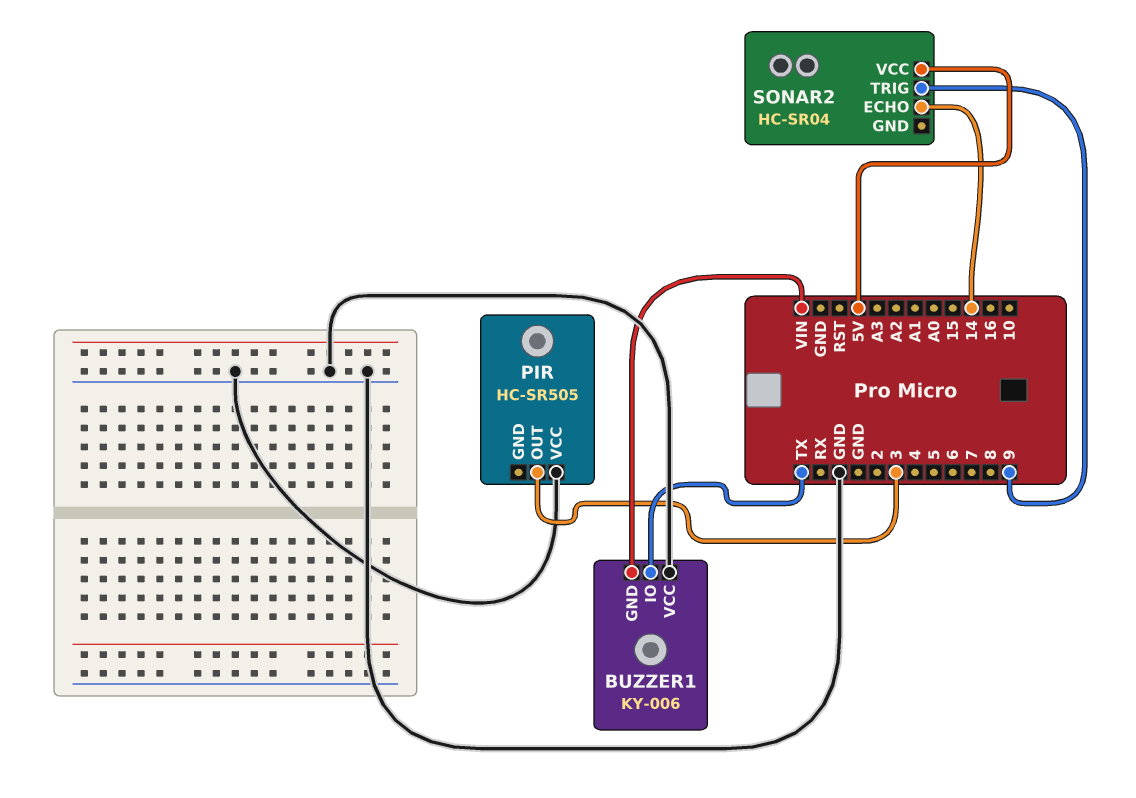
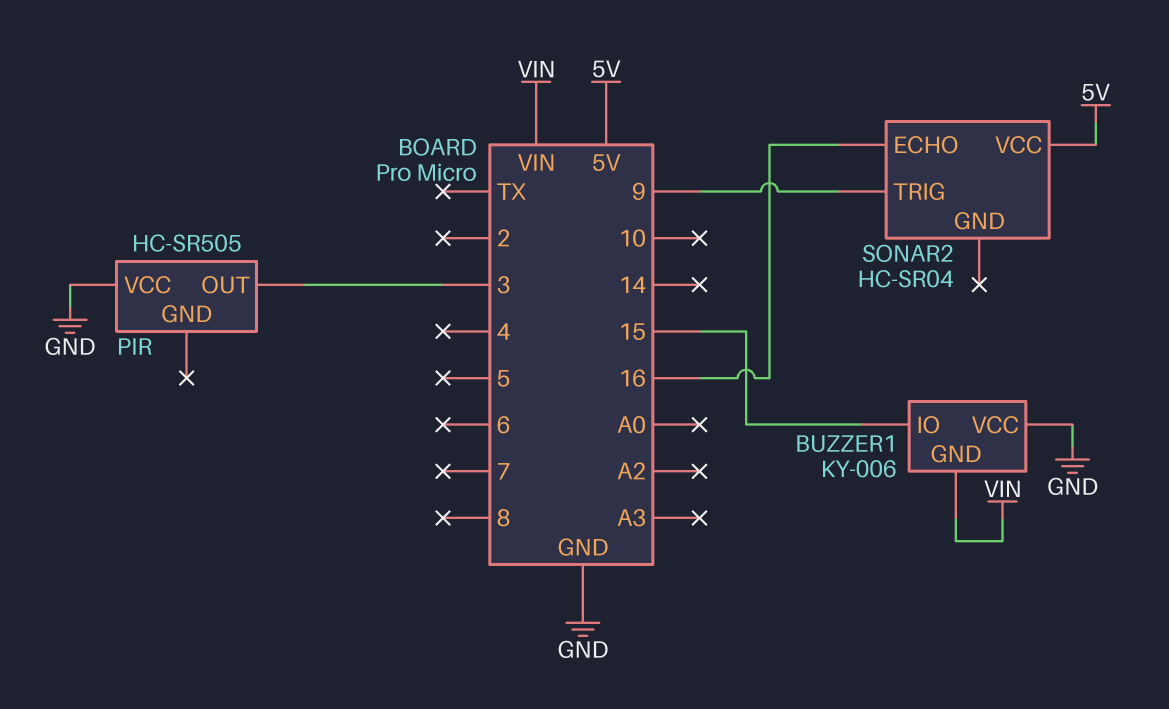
BUZZER1 pin IO: TX -> 15
SONAR2 pin ECHO: 14 -> 16

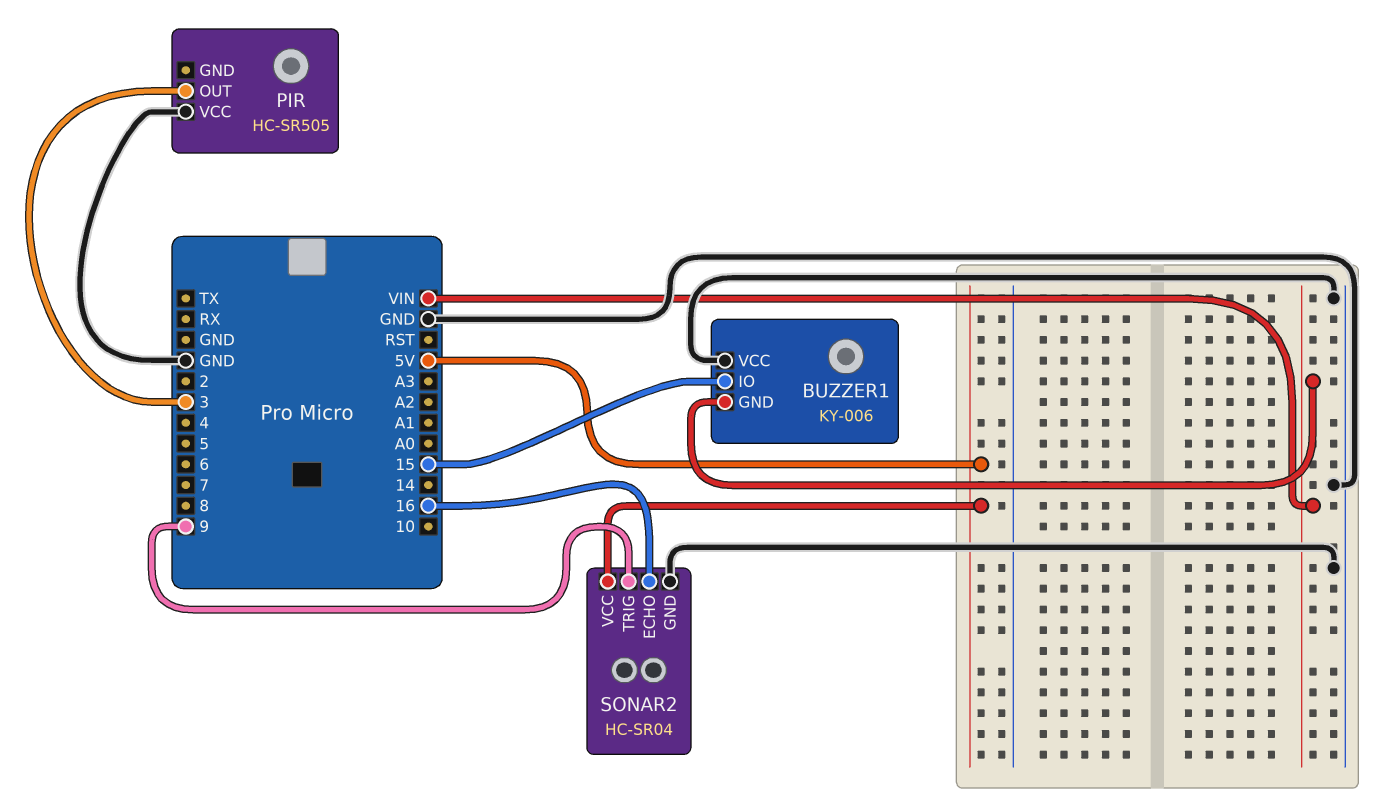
SONAR2 pin GND: none -> GND

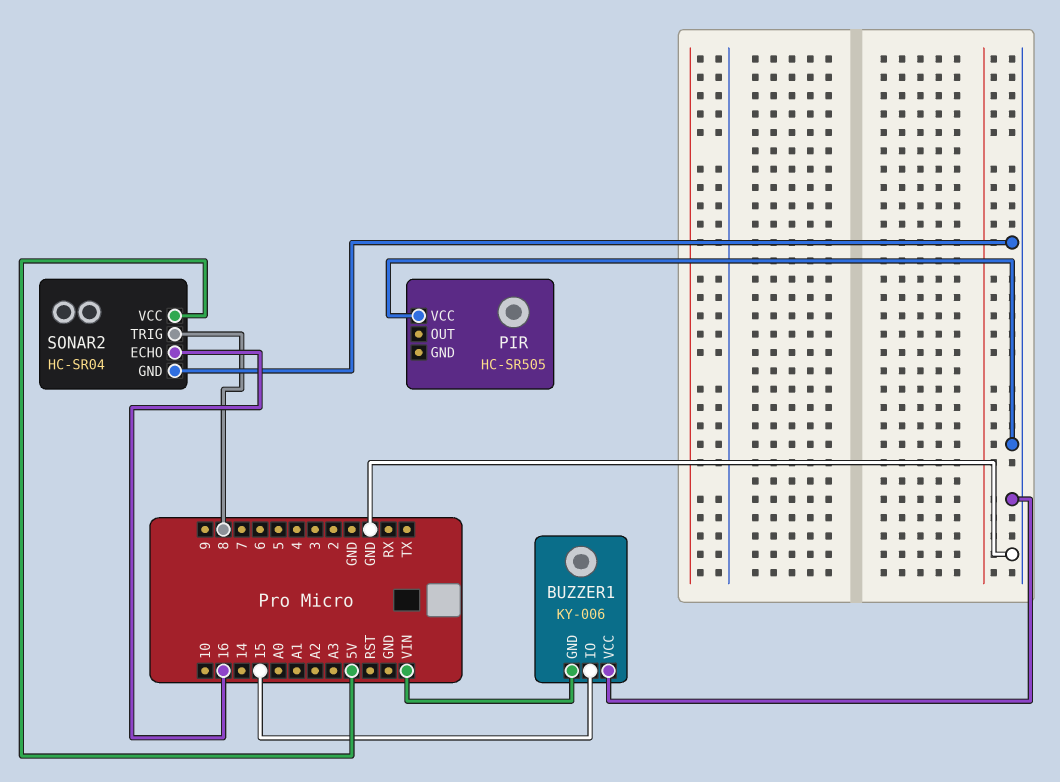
PIR pin OUT: 3 -> none
SONAR2 pin TRIG: 9 -> 8

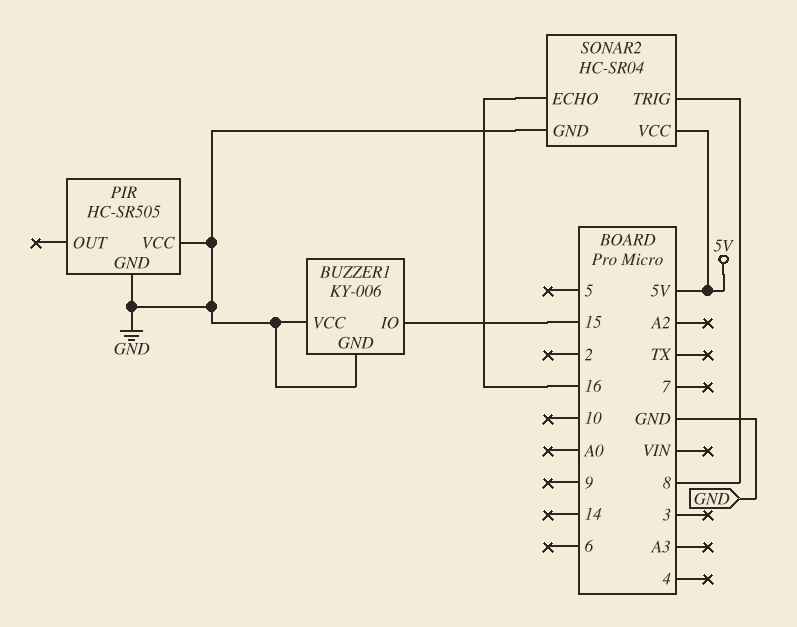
BUZZER1 pin GND: VIN -> GND
PIR pin GND: none -> GND

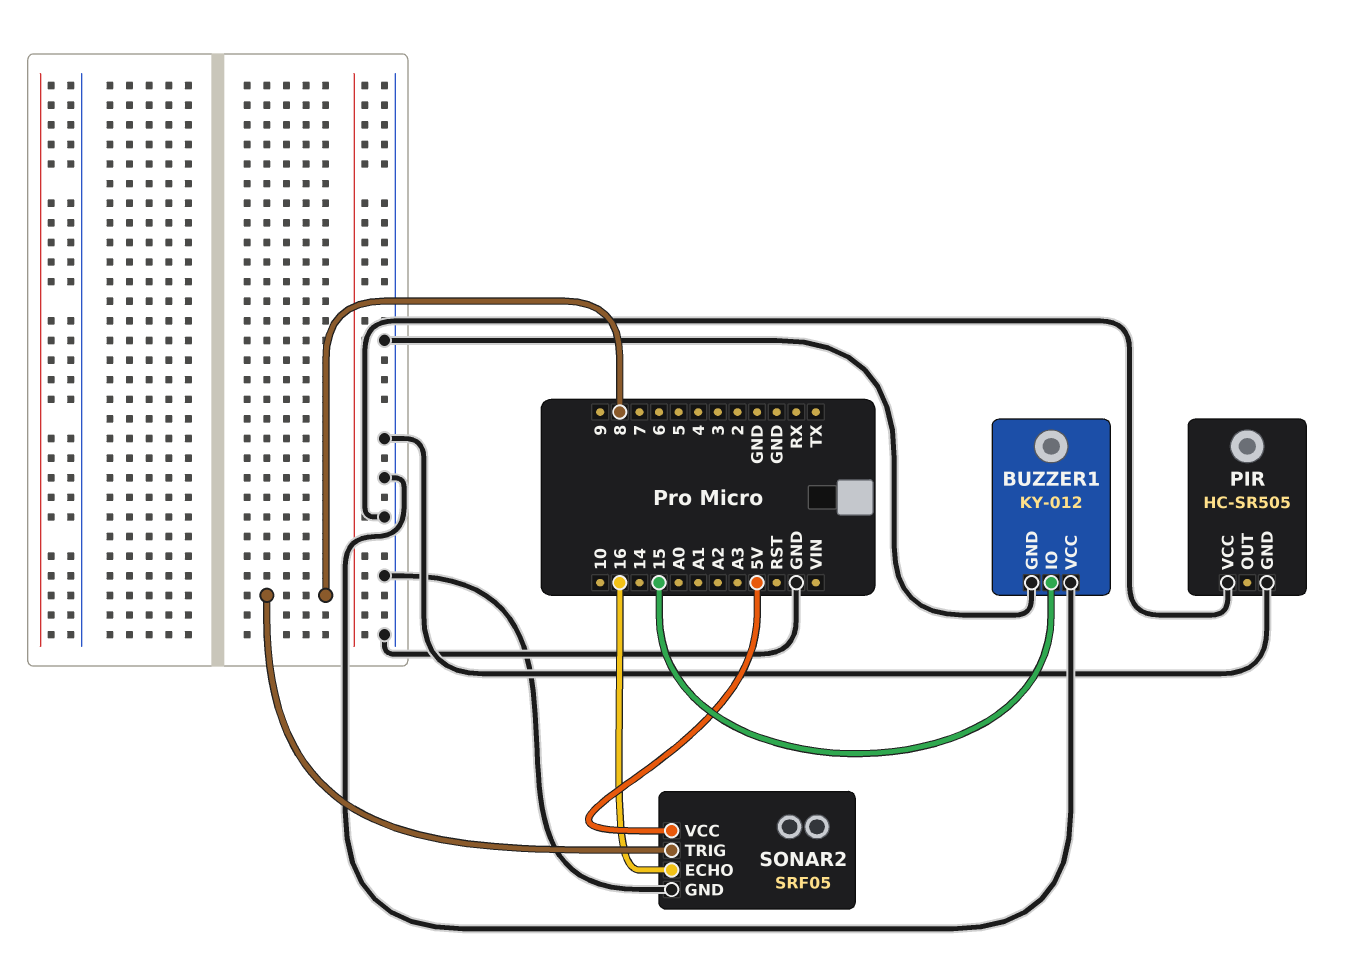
BUZZER1: KY-006 -> KY-012
SONAR2: HC-SR04 -> SRF05

